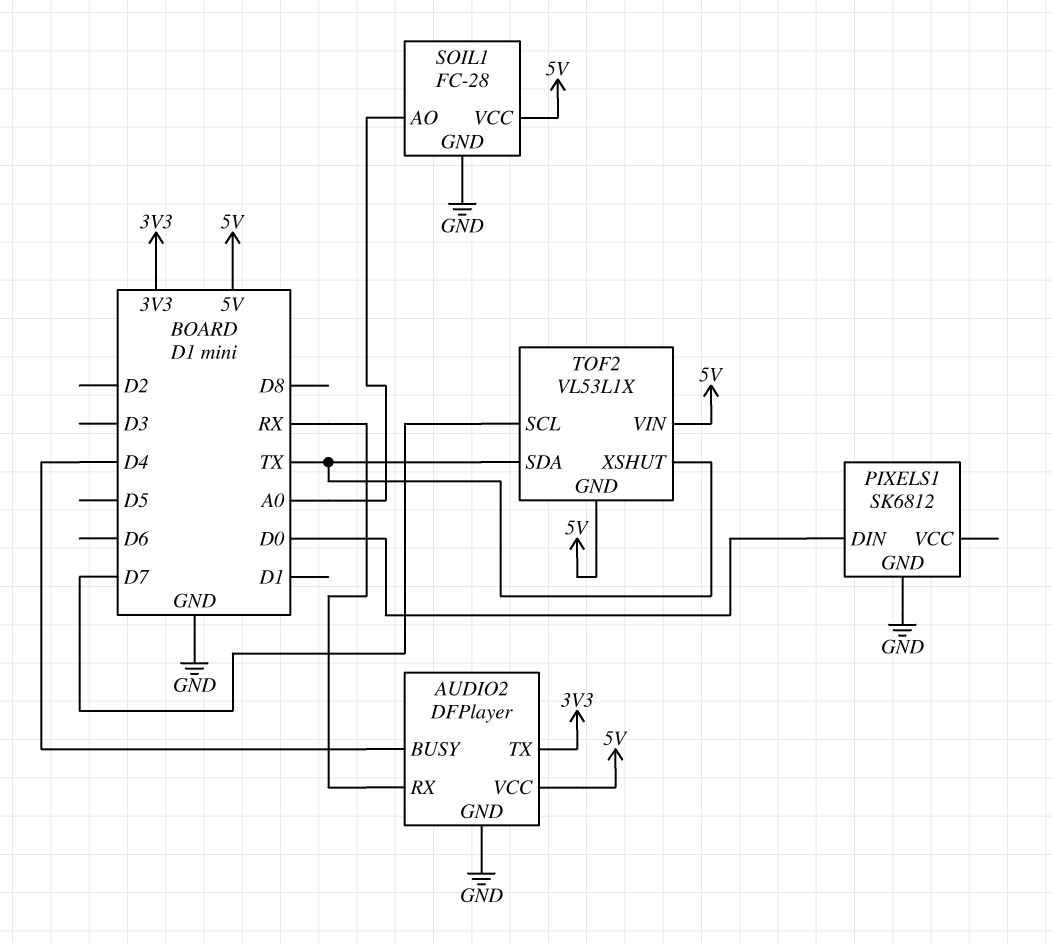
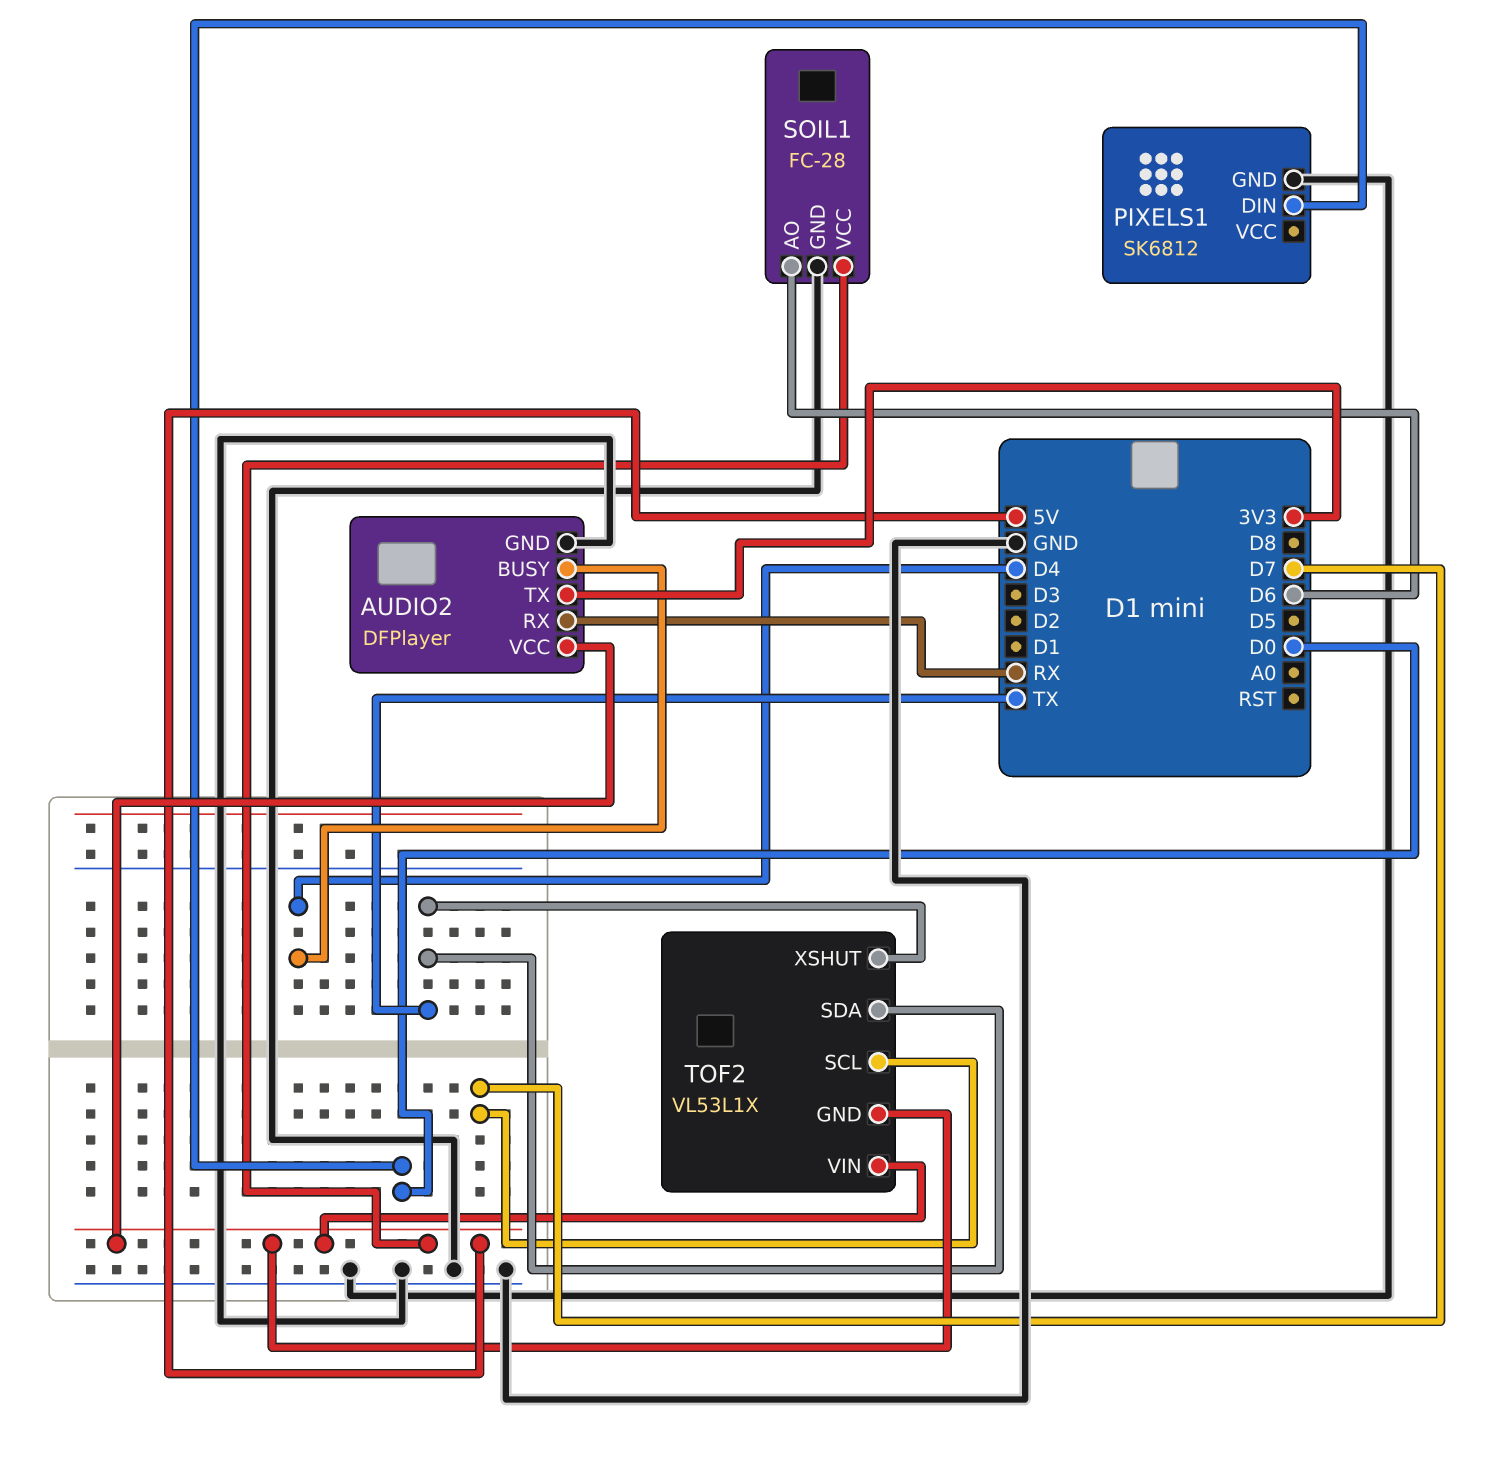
SOIL1 pin AO: A0 -> D6

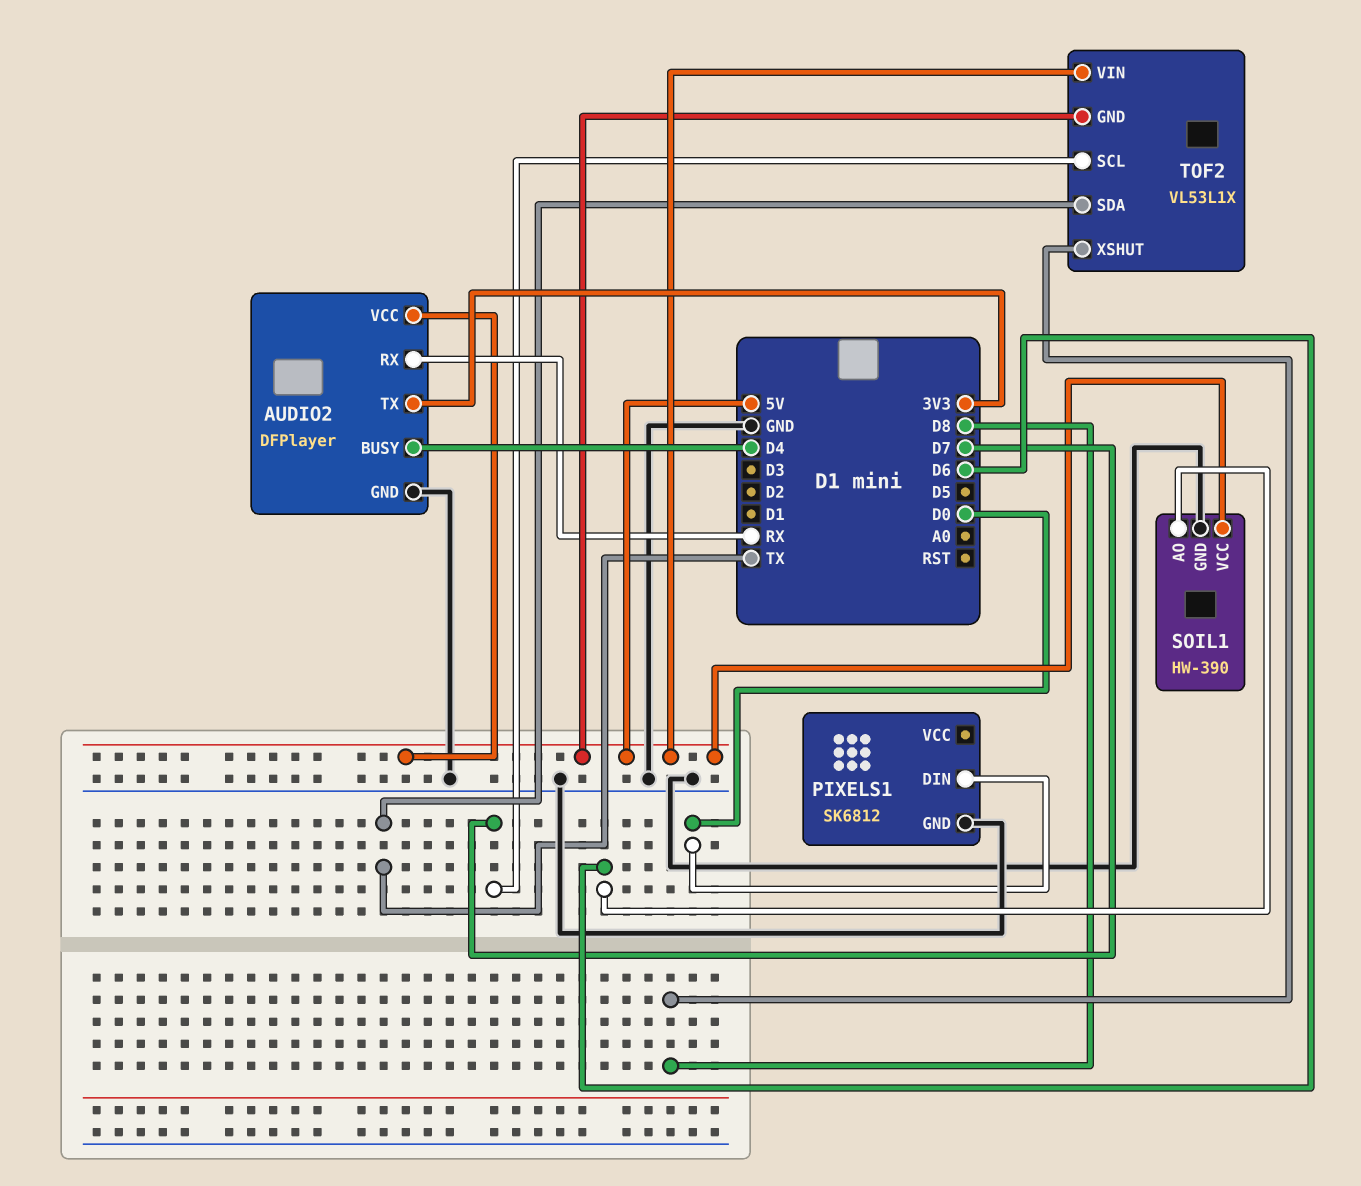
SOIL1: FC-28 -> HW-390
TOF2 pin XSHUT: TX -> D8

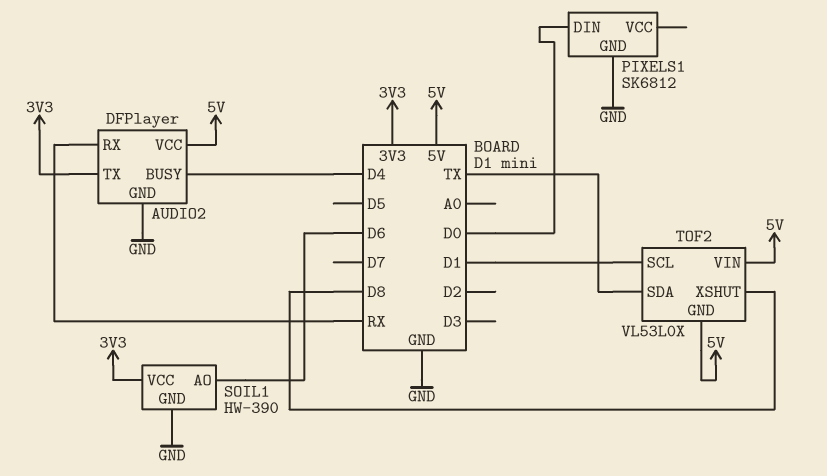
SOIL1 pin VCC: 5V -> 3V3
TOF2: VL53L1X -> VL53L0X
TOF2 pin SCL: D7 -> D1

